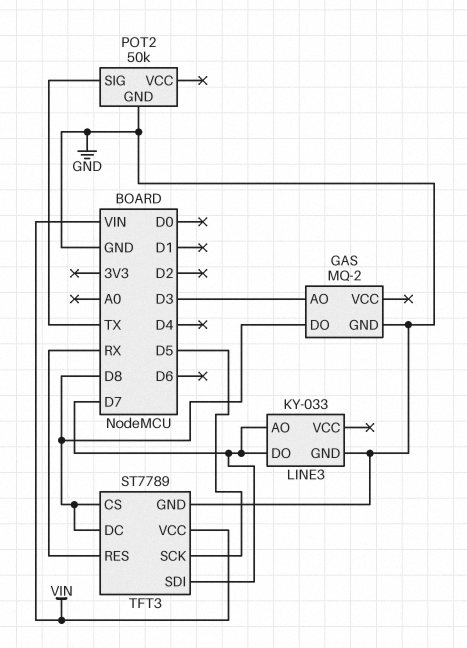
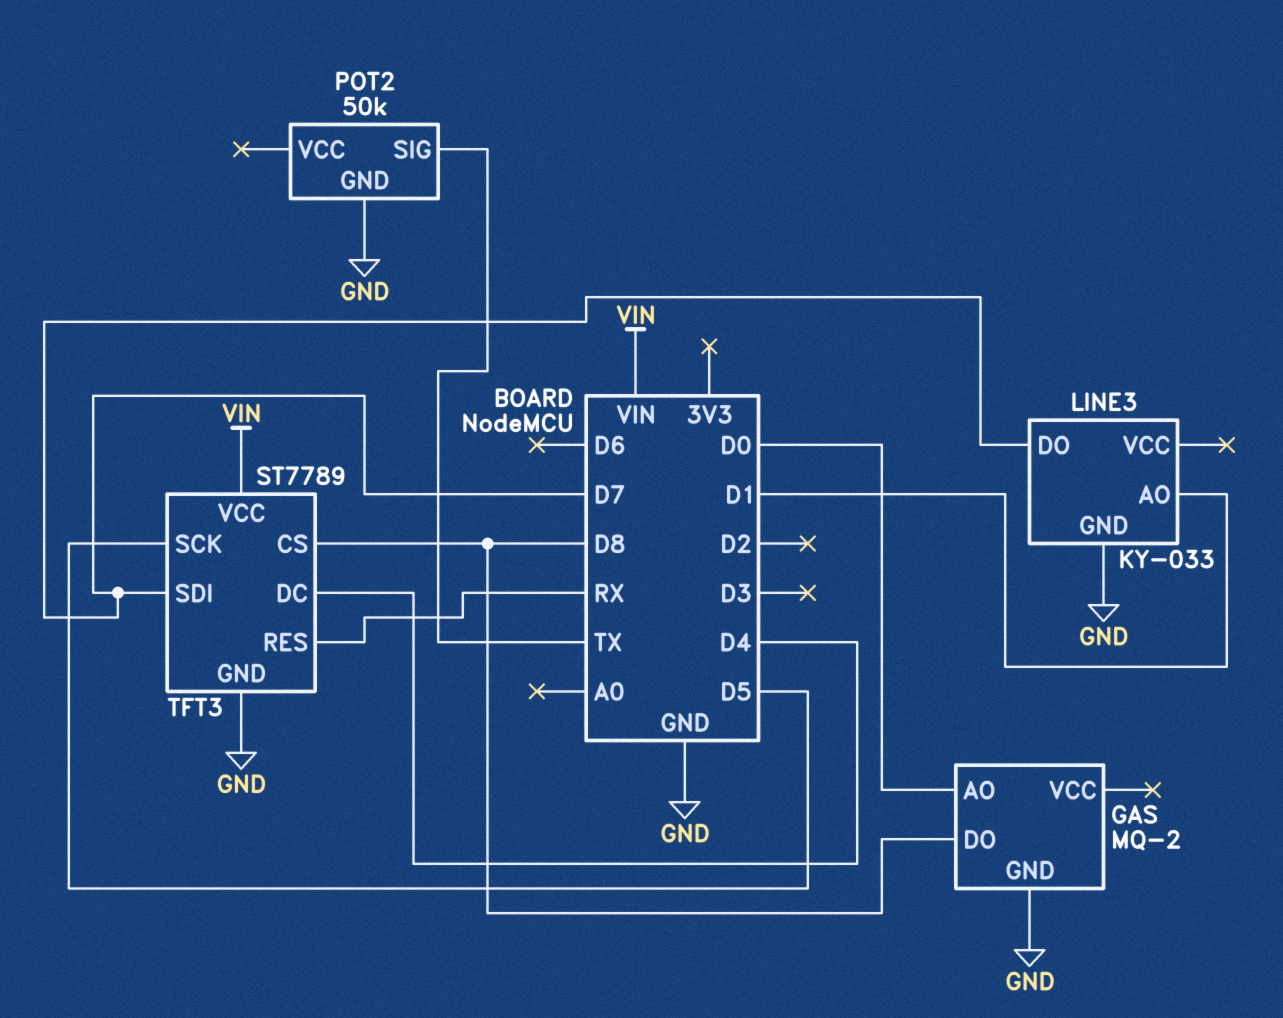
GAS pin AO: D3 -> D0
LINE3 pin AO: D7 -> D1
TFT3 pin DC: D8 -> D4

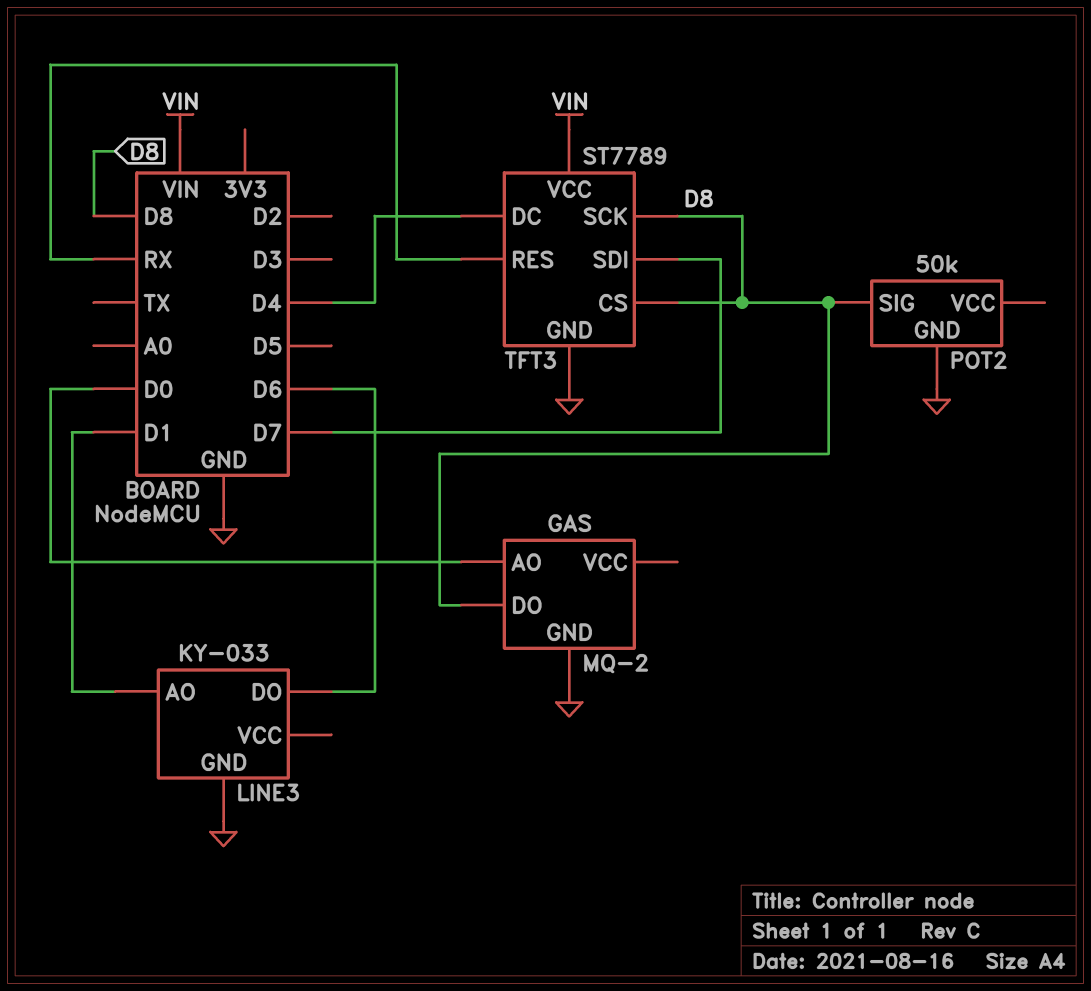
LINE3 pin DO: D7 -> D6
POT2 pin SIG: TX -> D8
TFT3 pin SCK: D5 -> D8

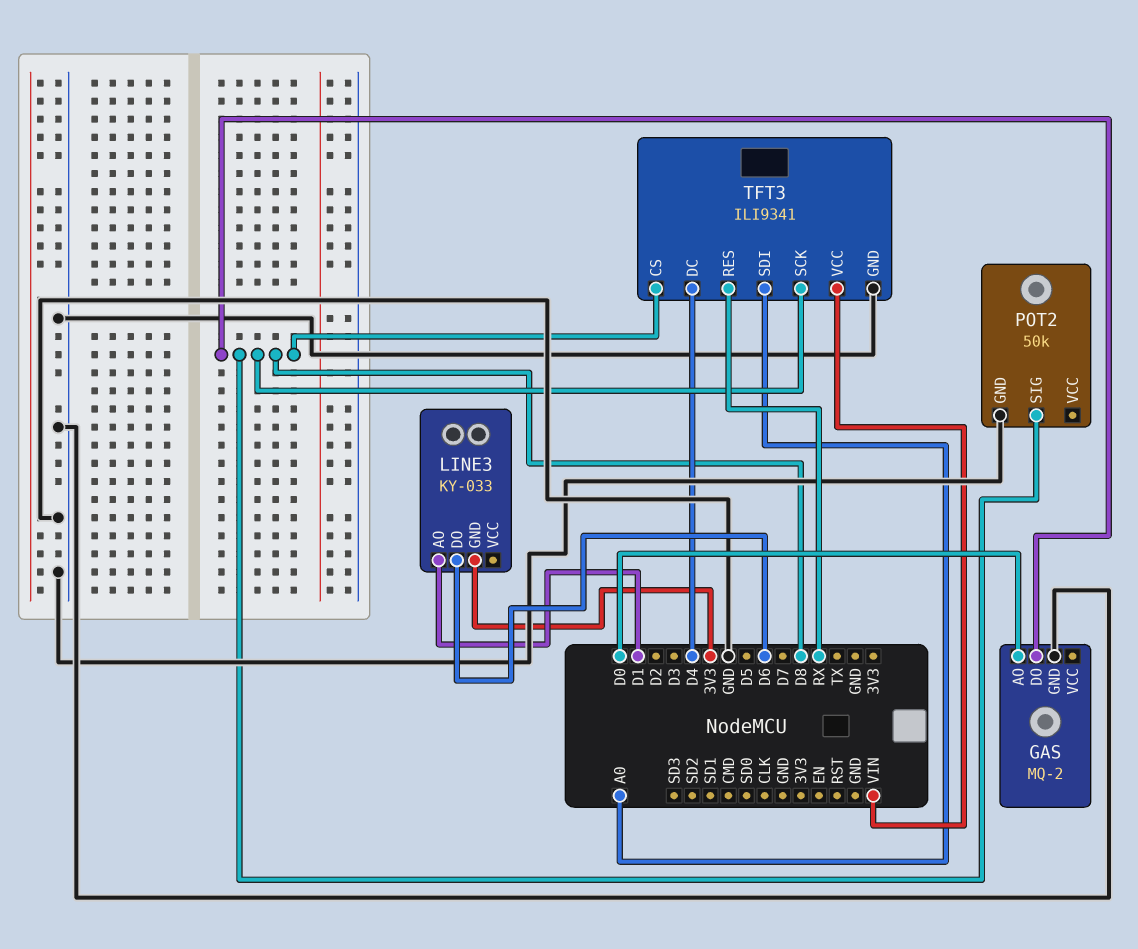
LINE3 pin GND: GND -> 3V3
TFT3: ST7789 -> ILI9341
TFT3 pin SDI: D7 -> A0

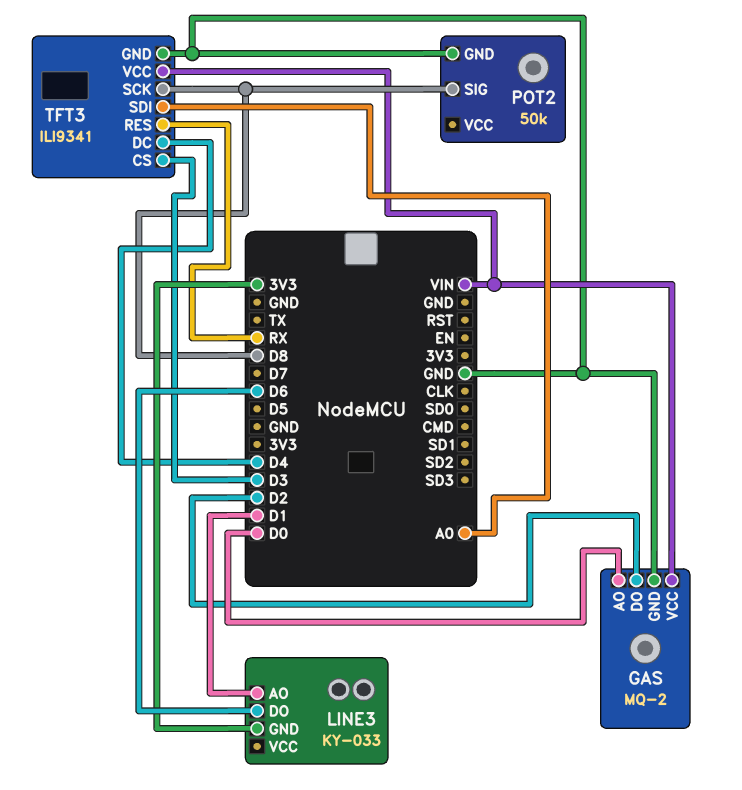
GAS pin DO: D8 -> D2
GAS pin VCC: none -> VIN
TFT3 pin CS: D8 -> D3

